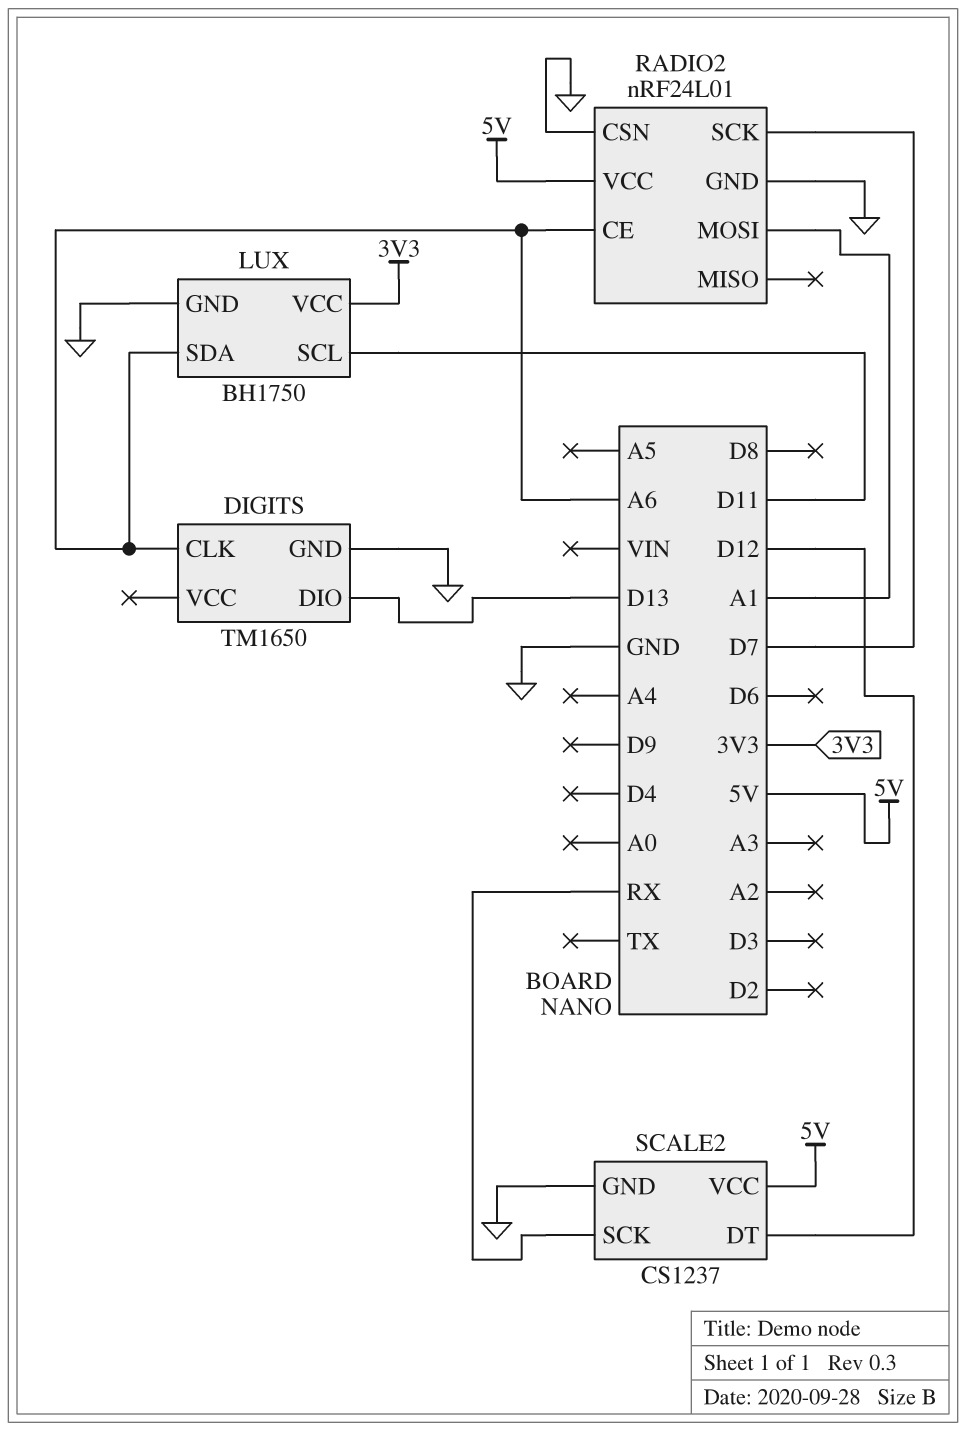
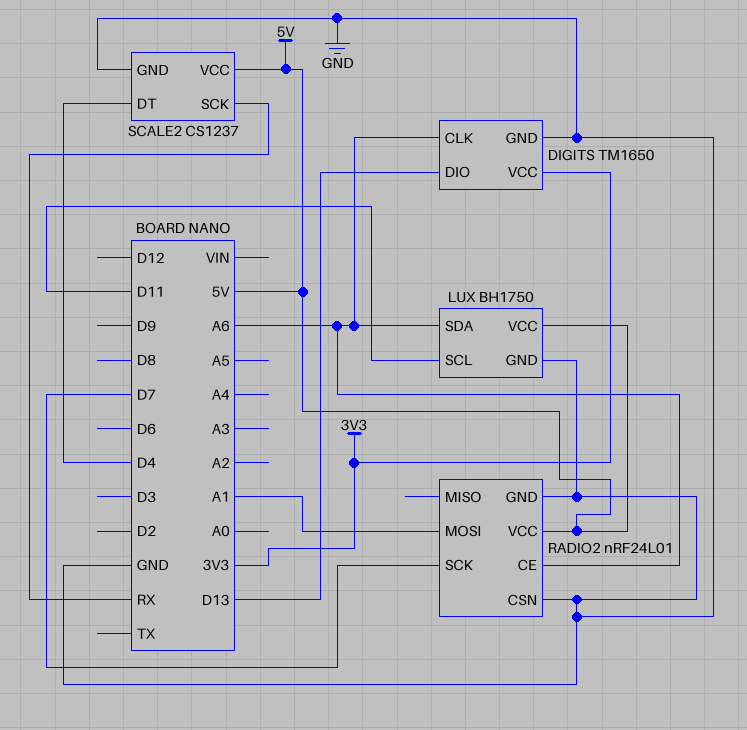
DIGITS pin VCC: none -> 3V3
LUX pin VCC: 3V3 -> 5V
SCALE2 pin DT: D12 -> D4

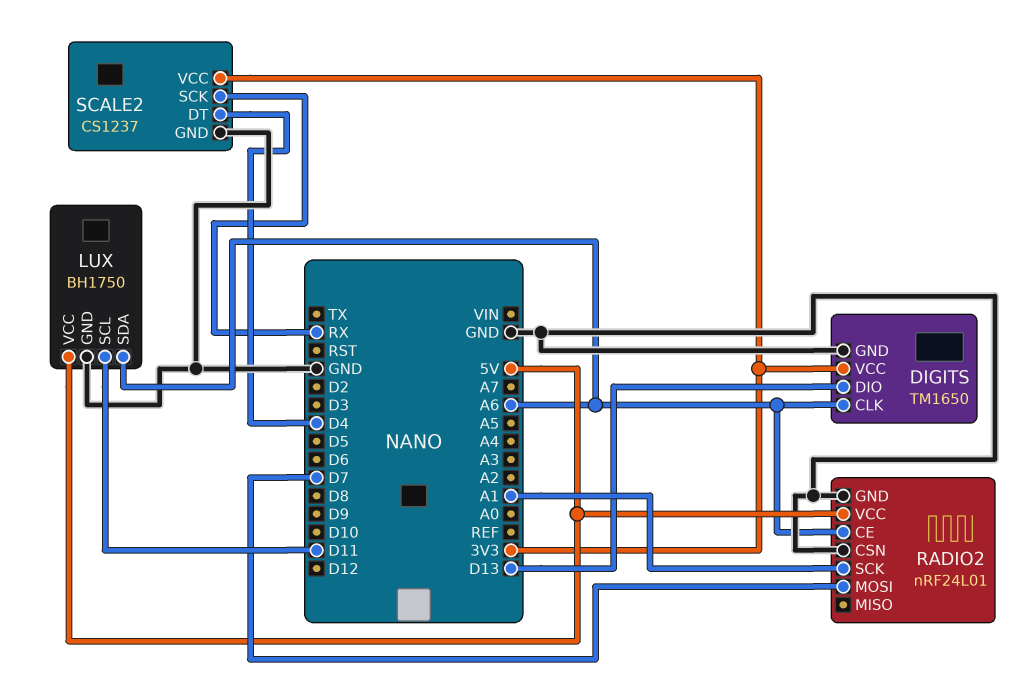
RADIO2 pin MOSI: A1 -> D7
RADIO2 pin SCK: D7 -> A1
SCALE2 pin VCC: 5V -> 3V3

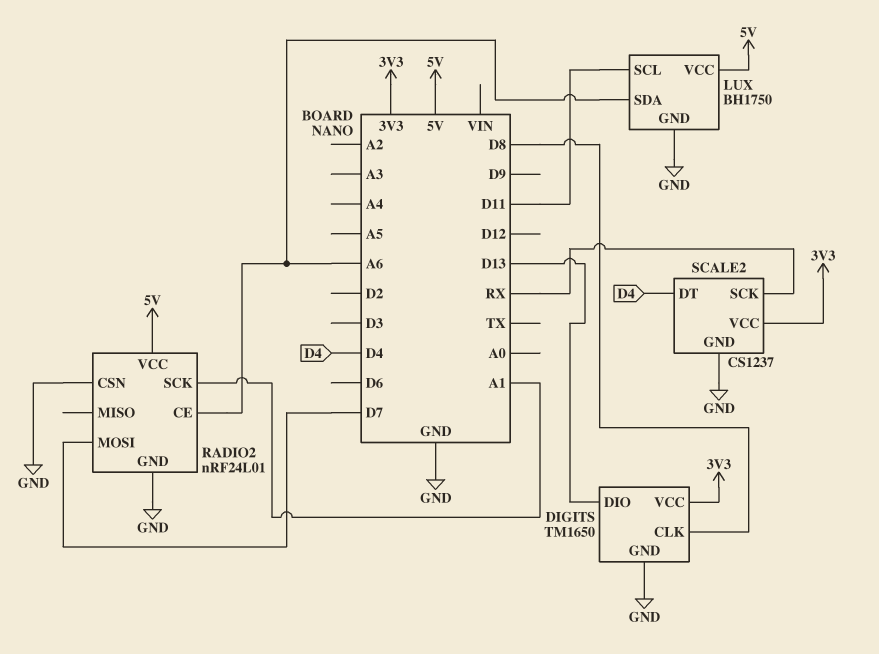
DIGITS pin CLK: A6 -> D8

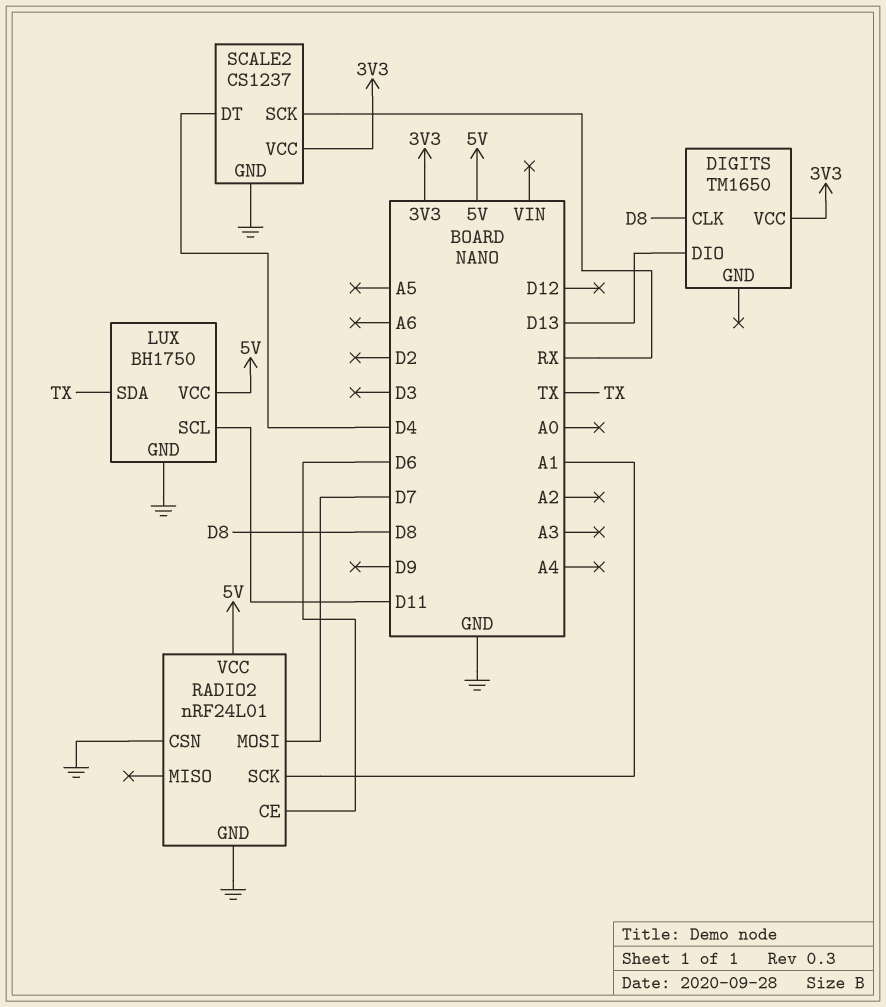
DIGITS pin GND: GND -> none
LUX pin SDA: A6 -> TX
RADIO2 pin CE: A6 -> D6

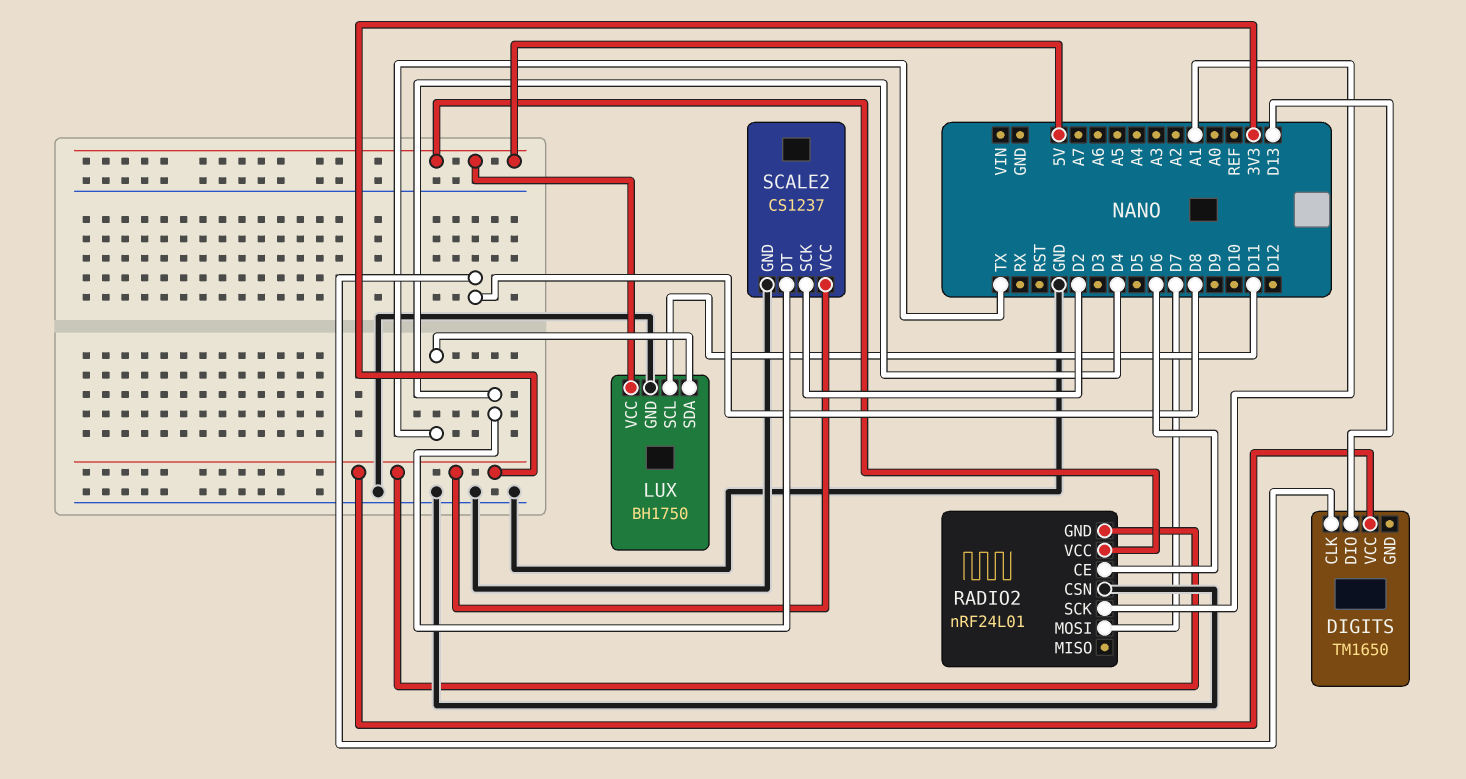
RADIO2 pin GND: GND -> 3V3
SCALE2 pin SCK: RX -> D2

